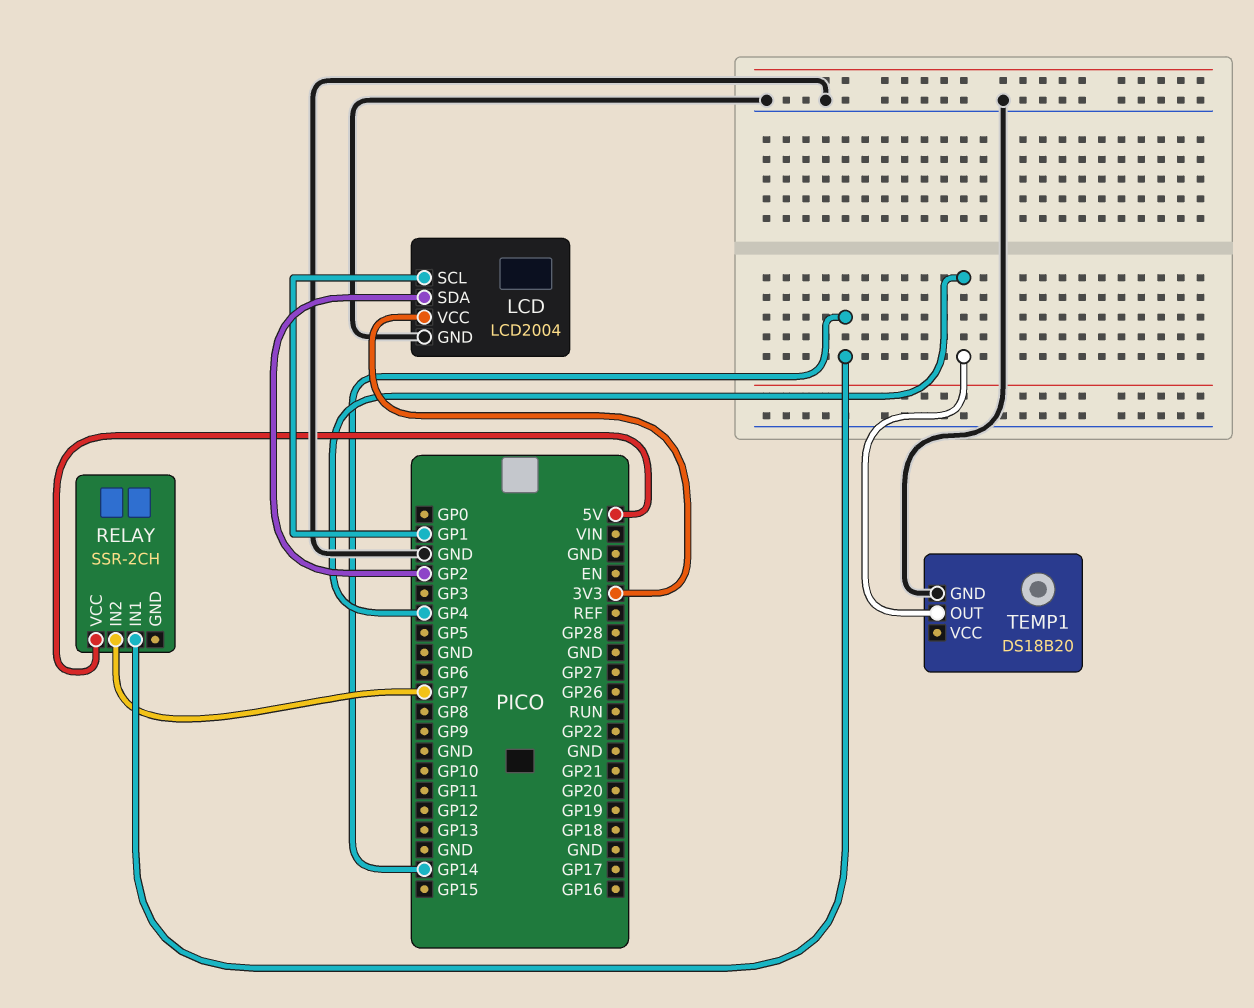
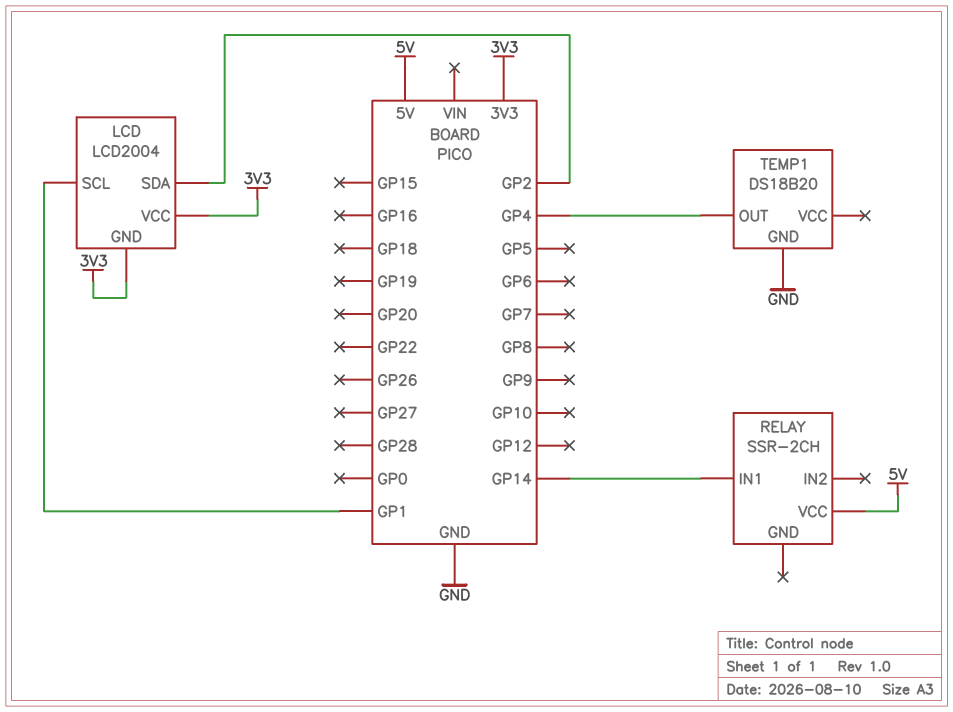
LCD pin GND: GND -> 3V3
RELAY pin IN2: GP7 -> none

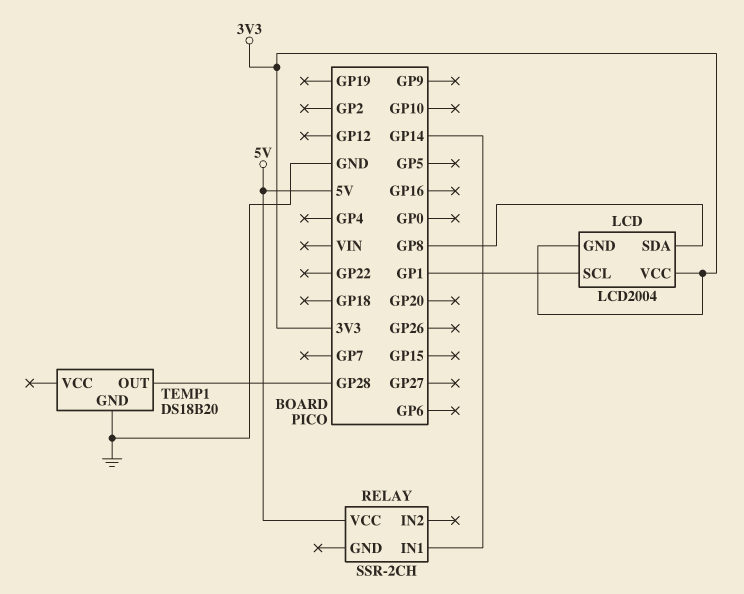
LCD pin SDA: GP2 -> GP8
TEMP1 pin OUT: GP4 -> GP28

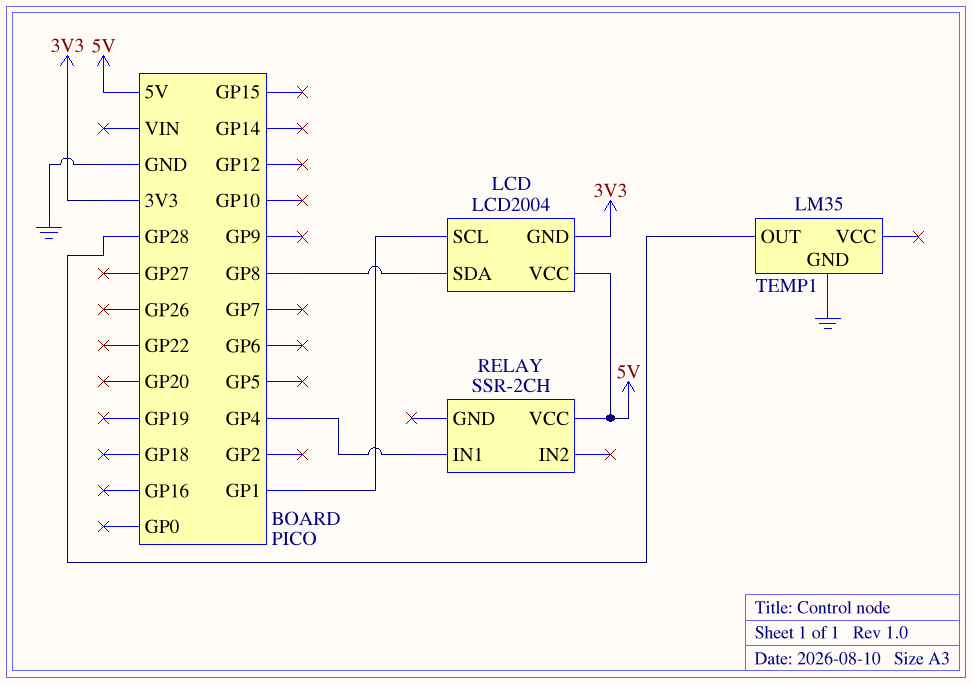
LCD pin VCC: 3V3 -> 5V
RELAY pin IN1: GP14 -> GP4
TEMP1: DS18B20 -> LM35

